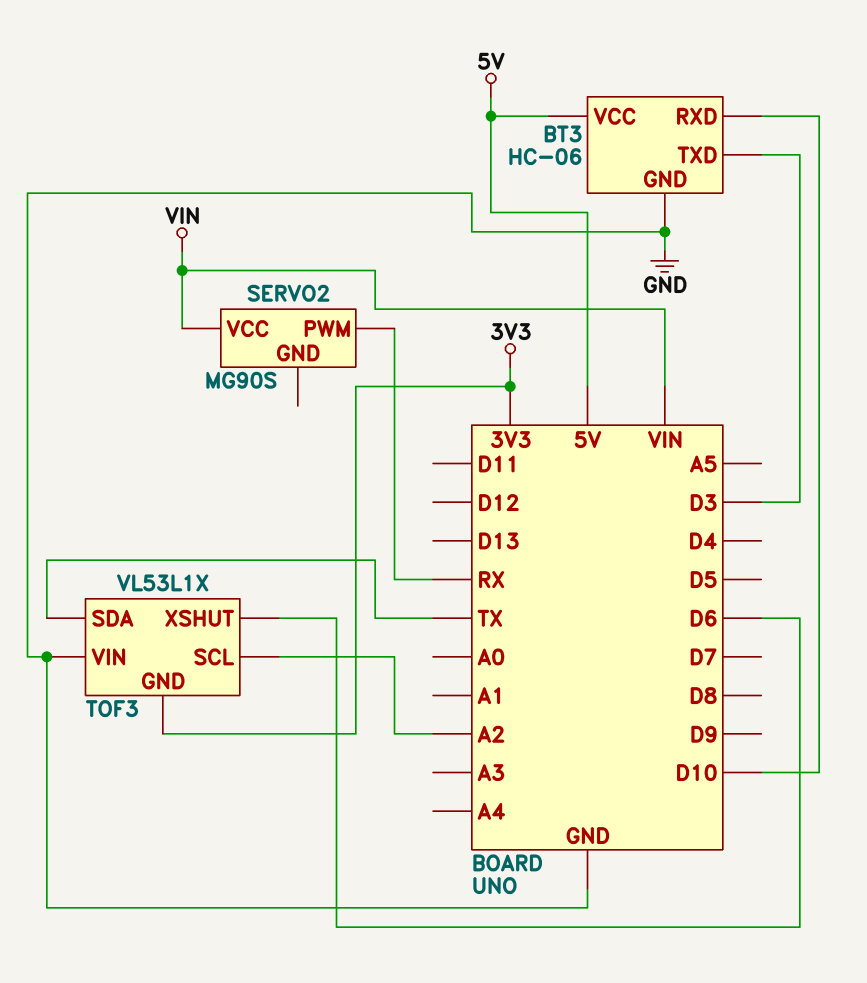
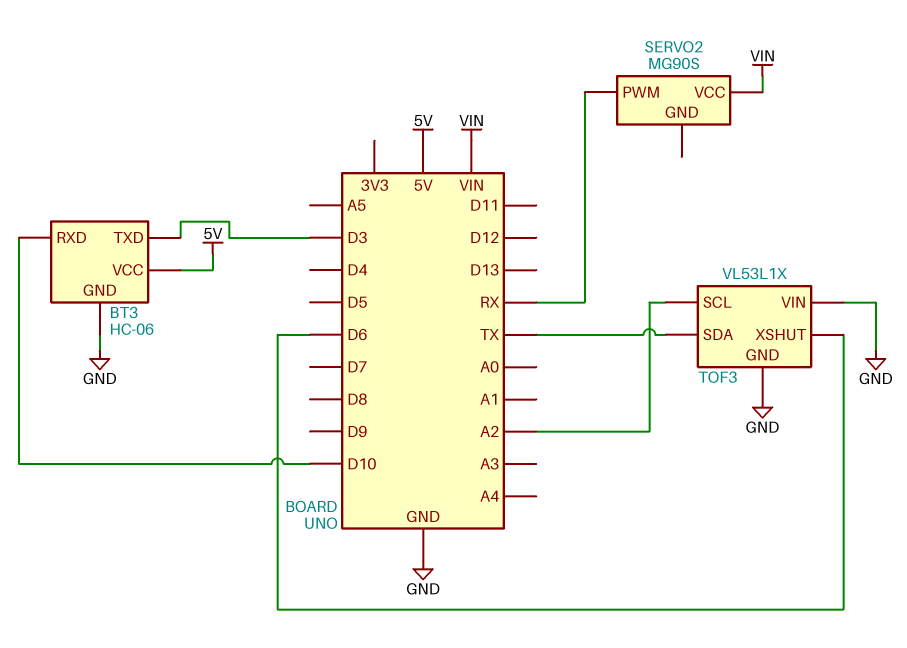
TOF3 pin GND: 3V3 -> GND

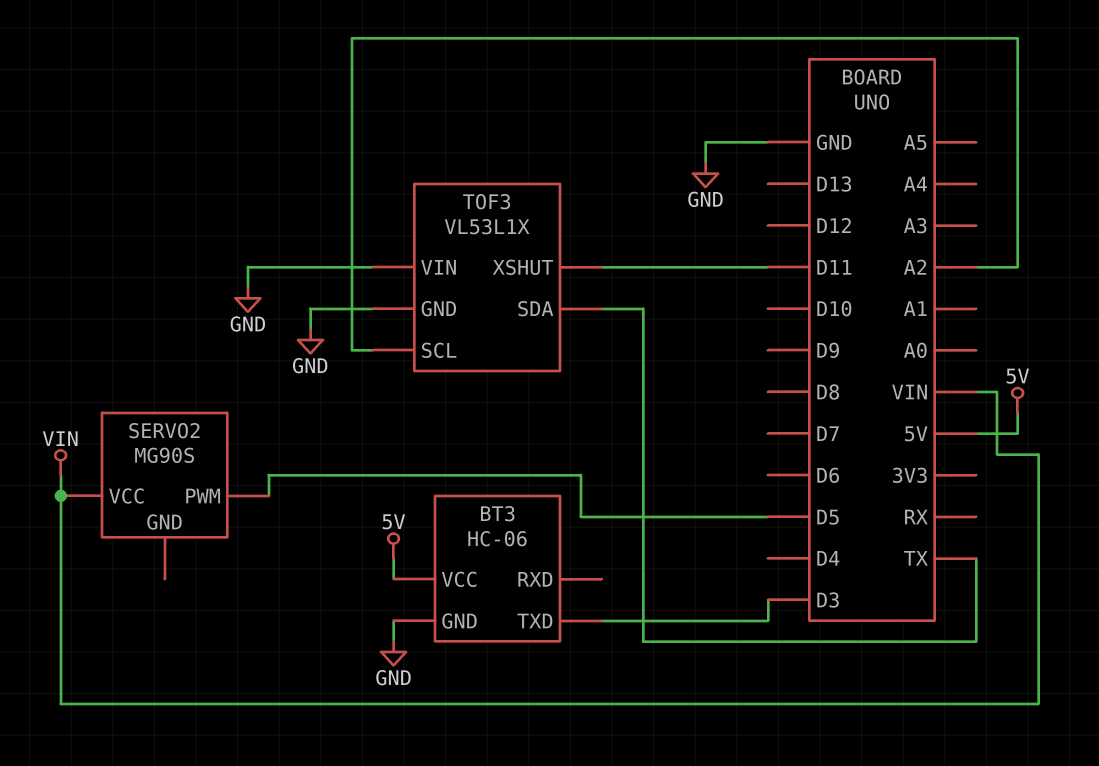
BT3 pin RXD: D10 -> none
SERVO2 pin PWM: RX -> D5
TOF3 pin XSHUT: D6 -> D11

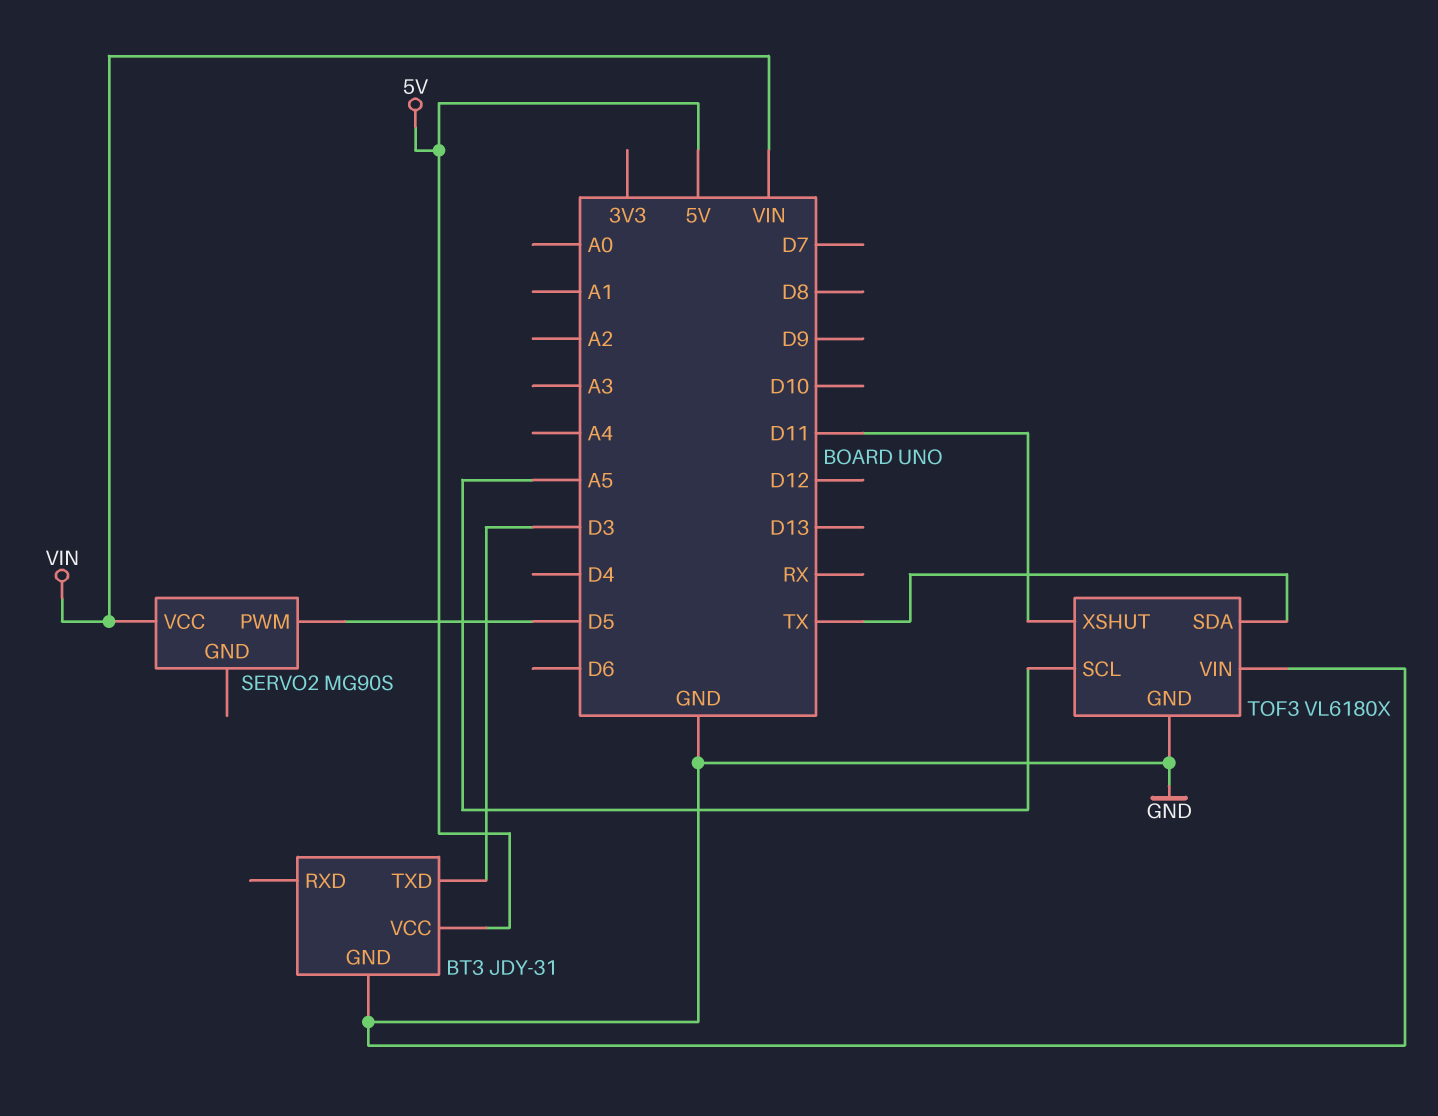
BT3: HC-06 -> JDY-31
TOF3: VL53L1X -> VL6180X
TOF3 pin SCL: A2 -> A5

